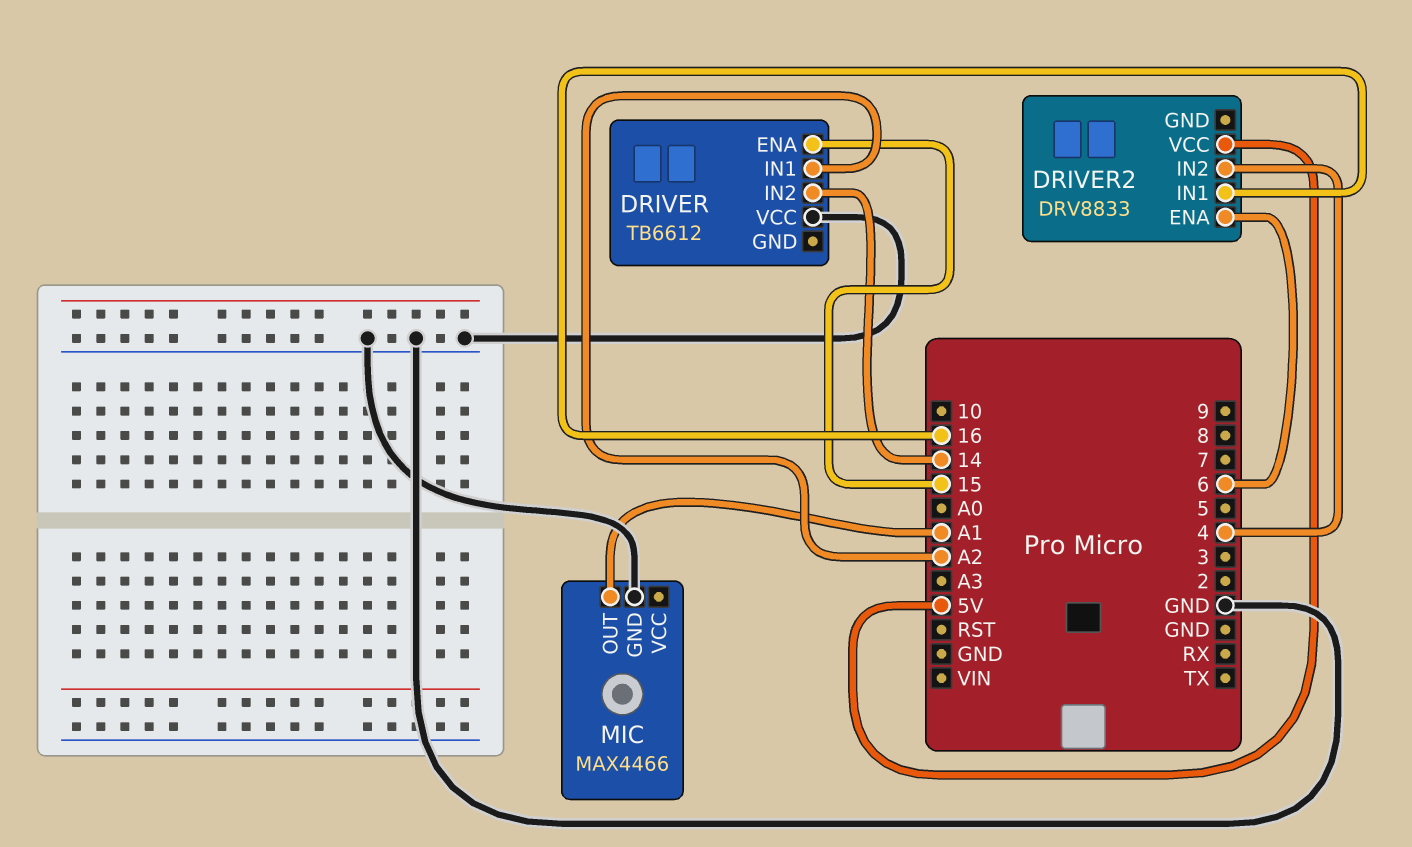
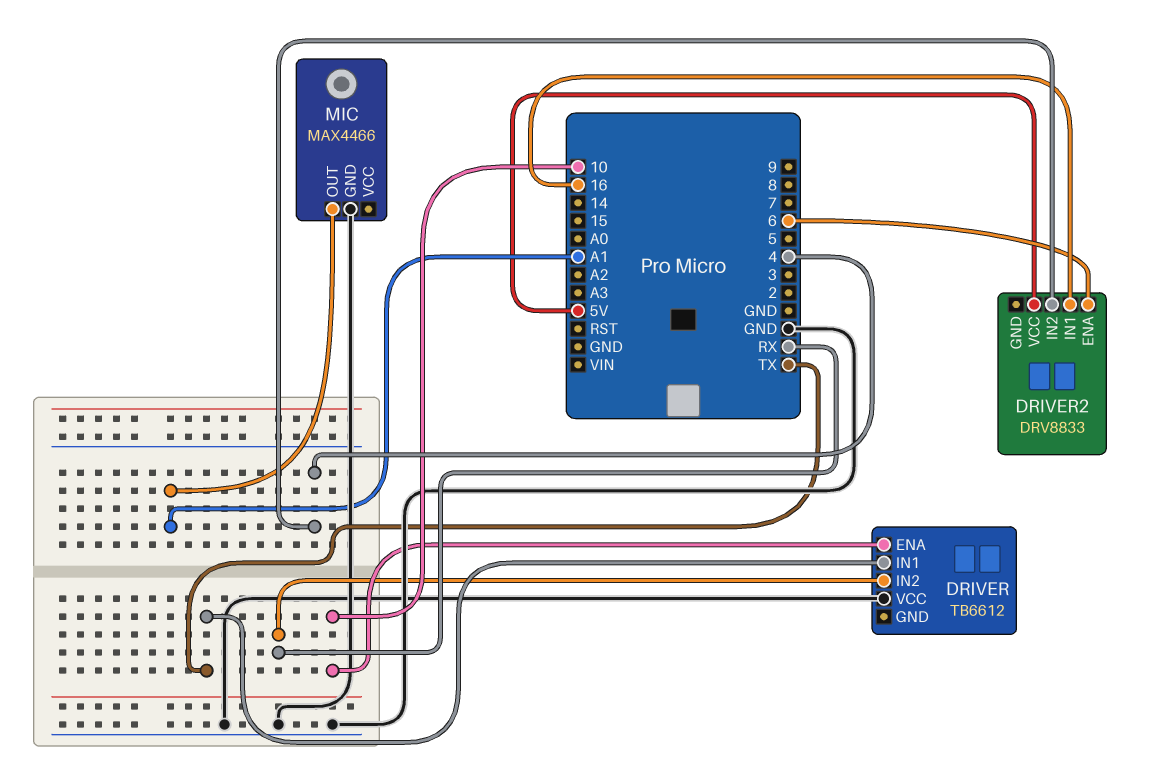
DRIVER pin ENA: 15 -> 10
DRIVER pin IN1: A2 -> TX
DRIVER pin IN2: 14 -> RX

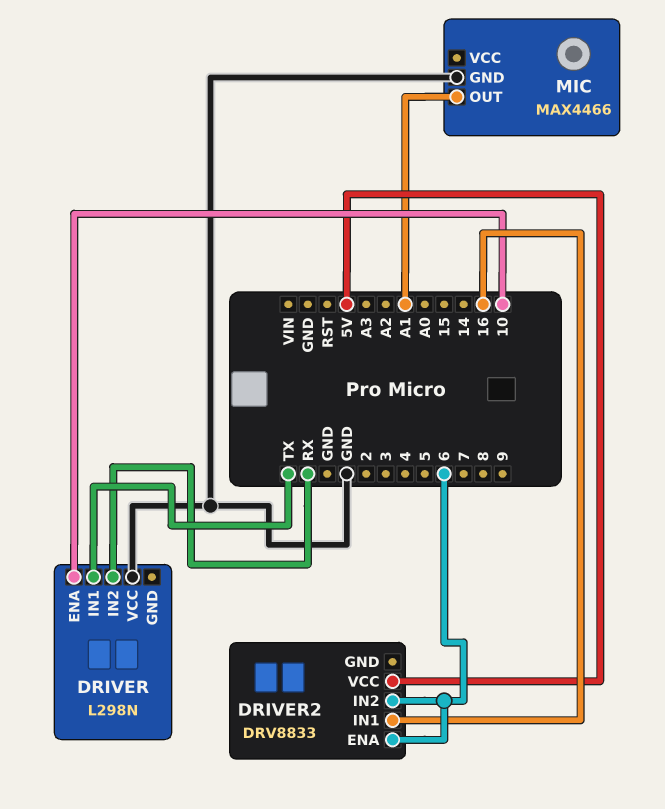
DRIVER: TB6612 -> L298N
DRIVER2 pin IN2: 4 -> 6

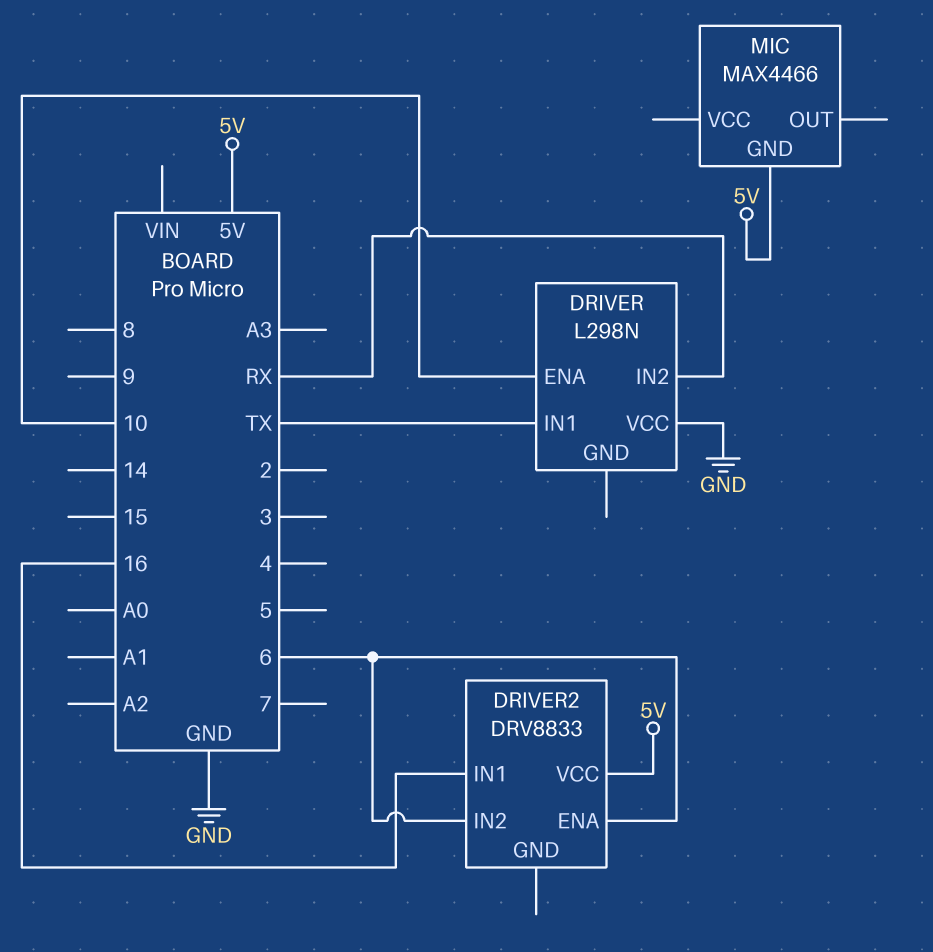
MIC pin GND: GND -> 5V
MIC pin OUT: A1 -> none

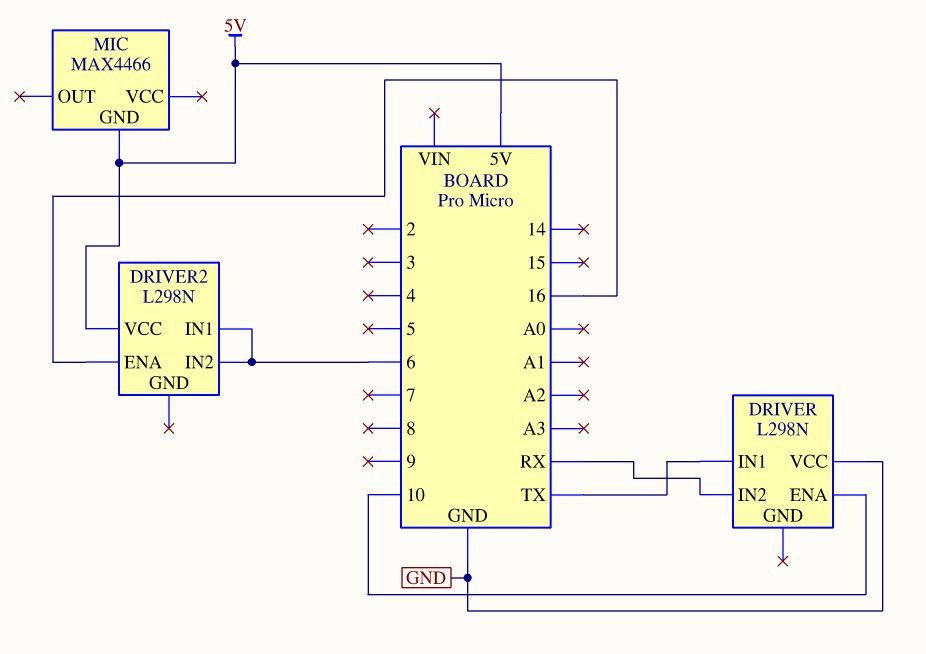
DRIVER2: DRV8833 -> L298N
DRIVER2 pin ENA: 6 -> 16
DRIVER2 pin IN1: 16 -> 6

